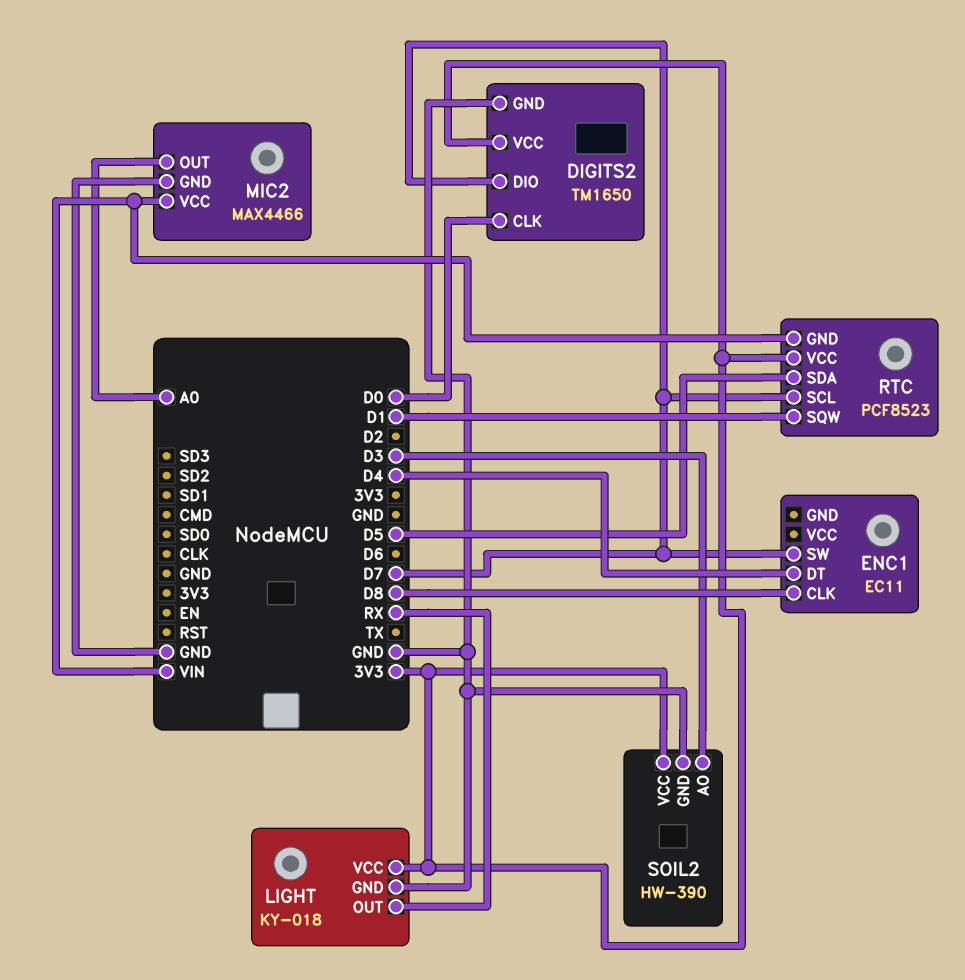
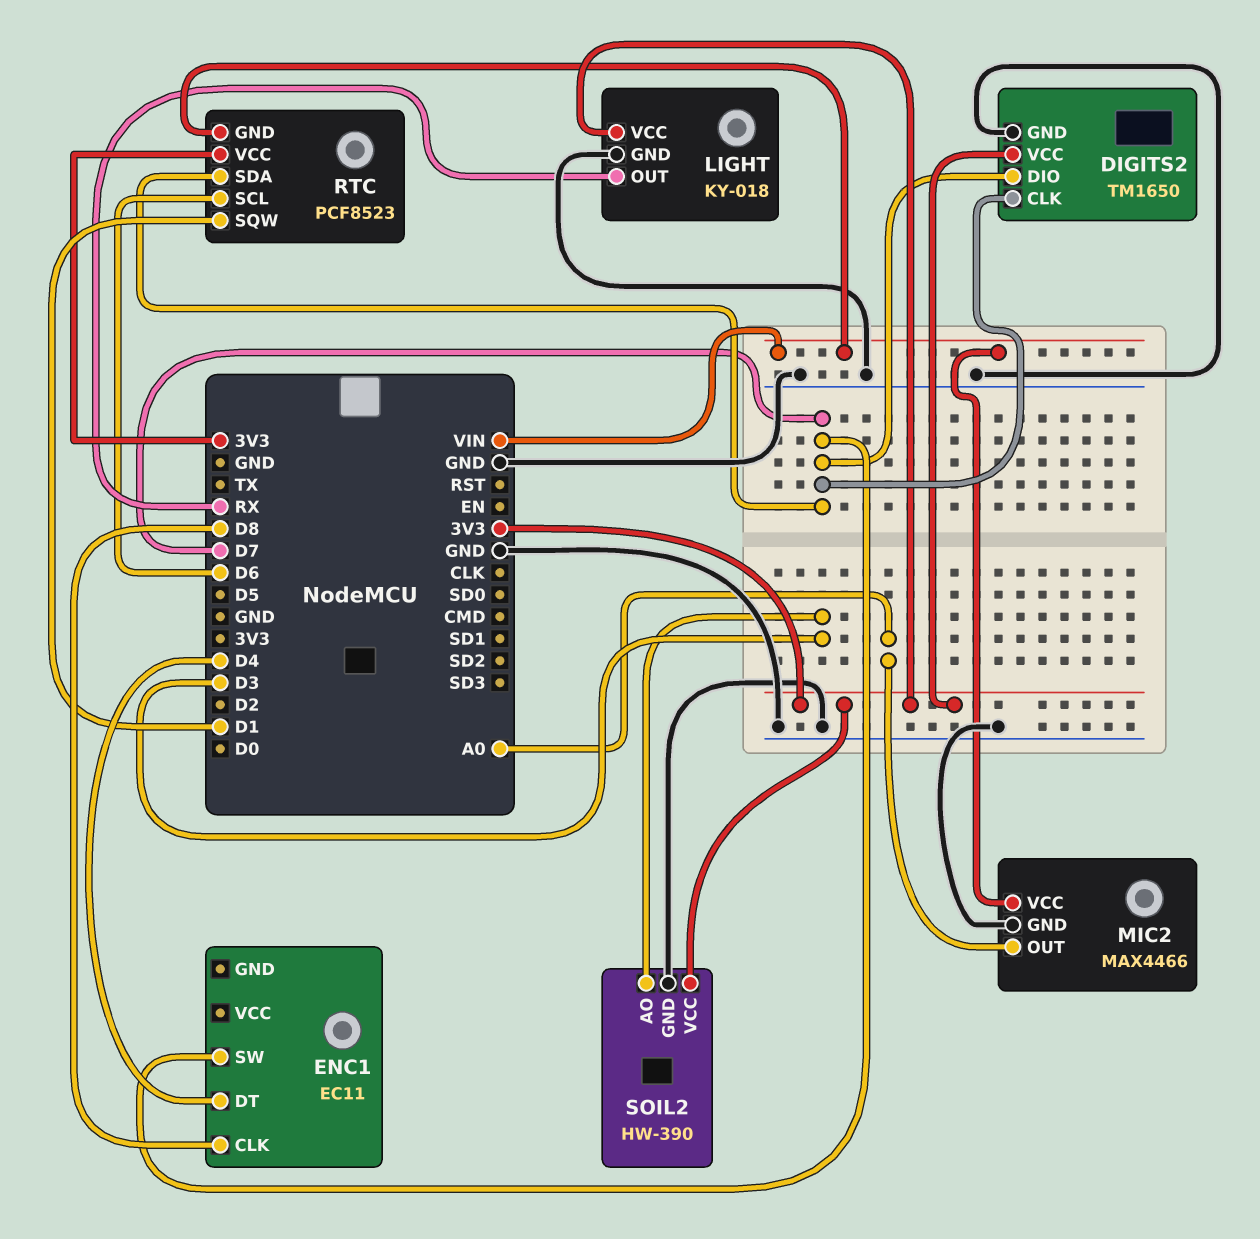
DIGITS2 pin CLK: D0 -> D7
RTC pin SCL: D7 -> D6
RTC pin SDA: D5 -> D7

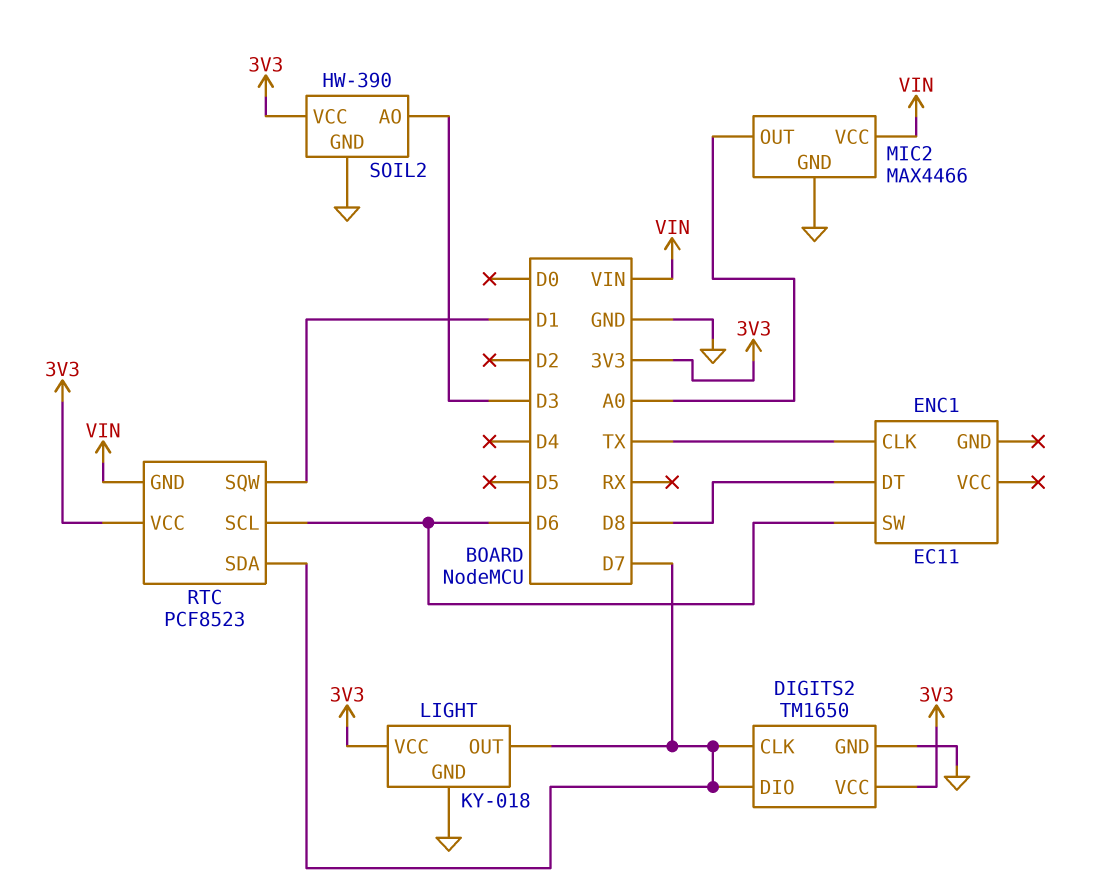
ENC1 pin CLK: D8 -> TX
ENC1 pin DT: D4 -> D8
ENC1 pin SW: D7 -> D6
LIGHT pin OUT: RX -> D7

